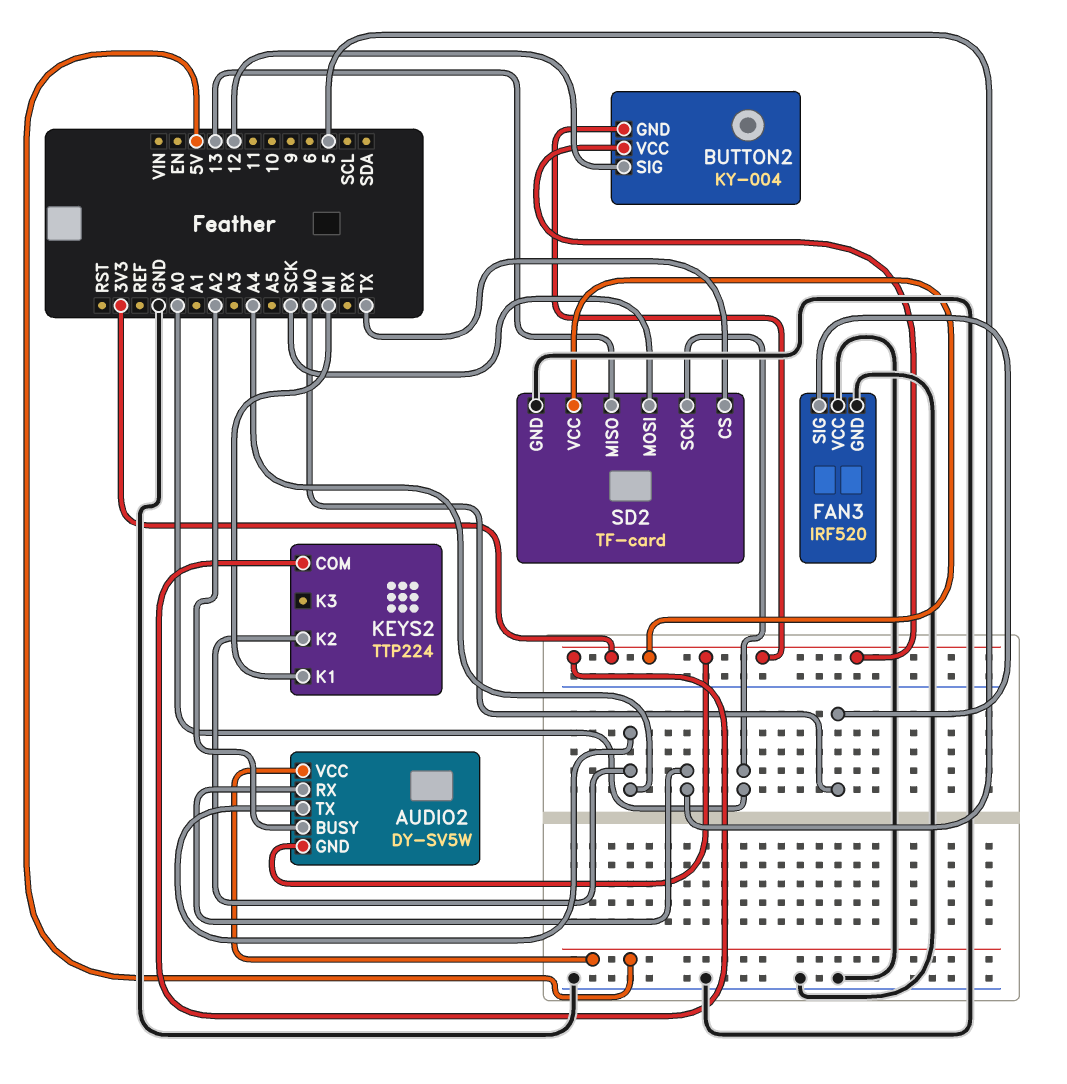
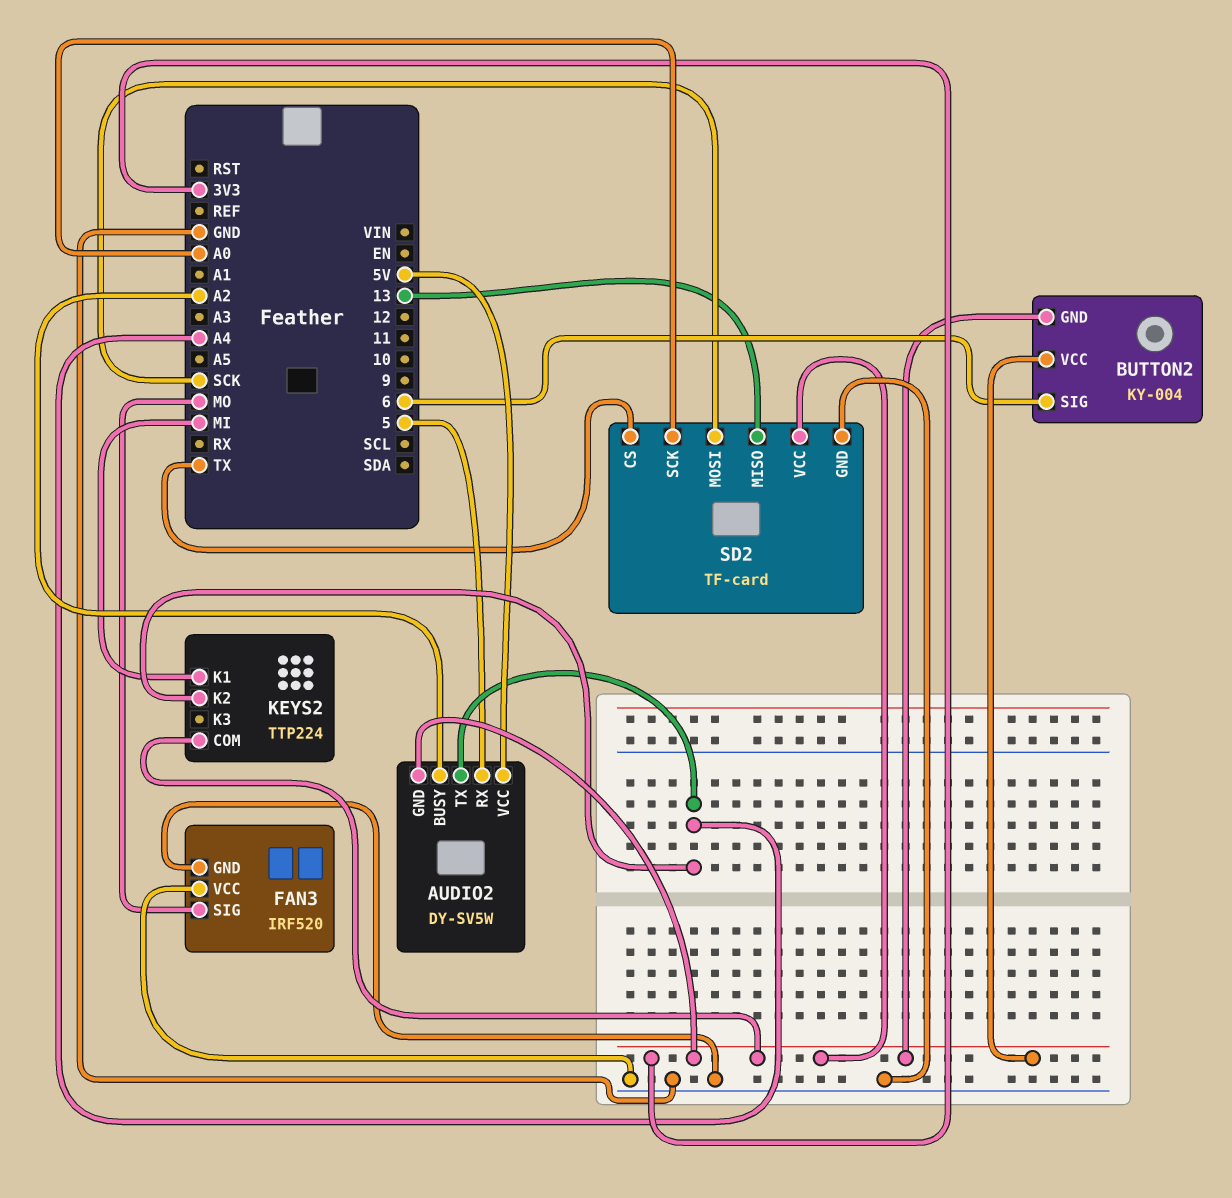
BUTTON2 pin SIG: 12 -> 6

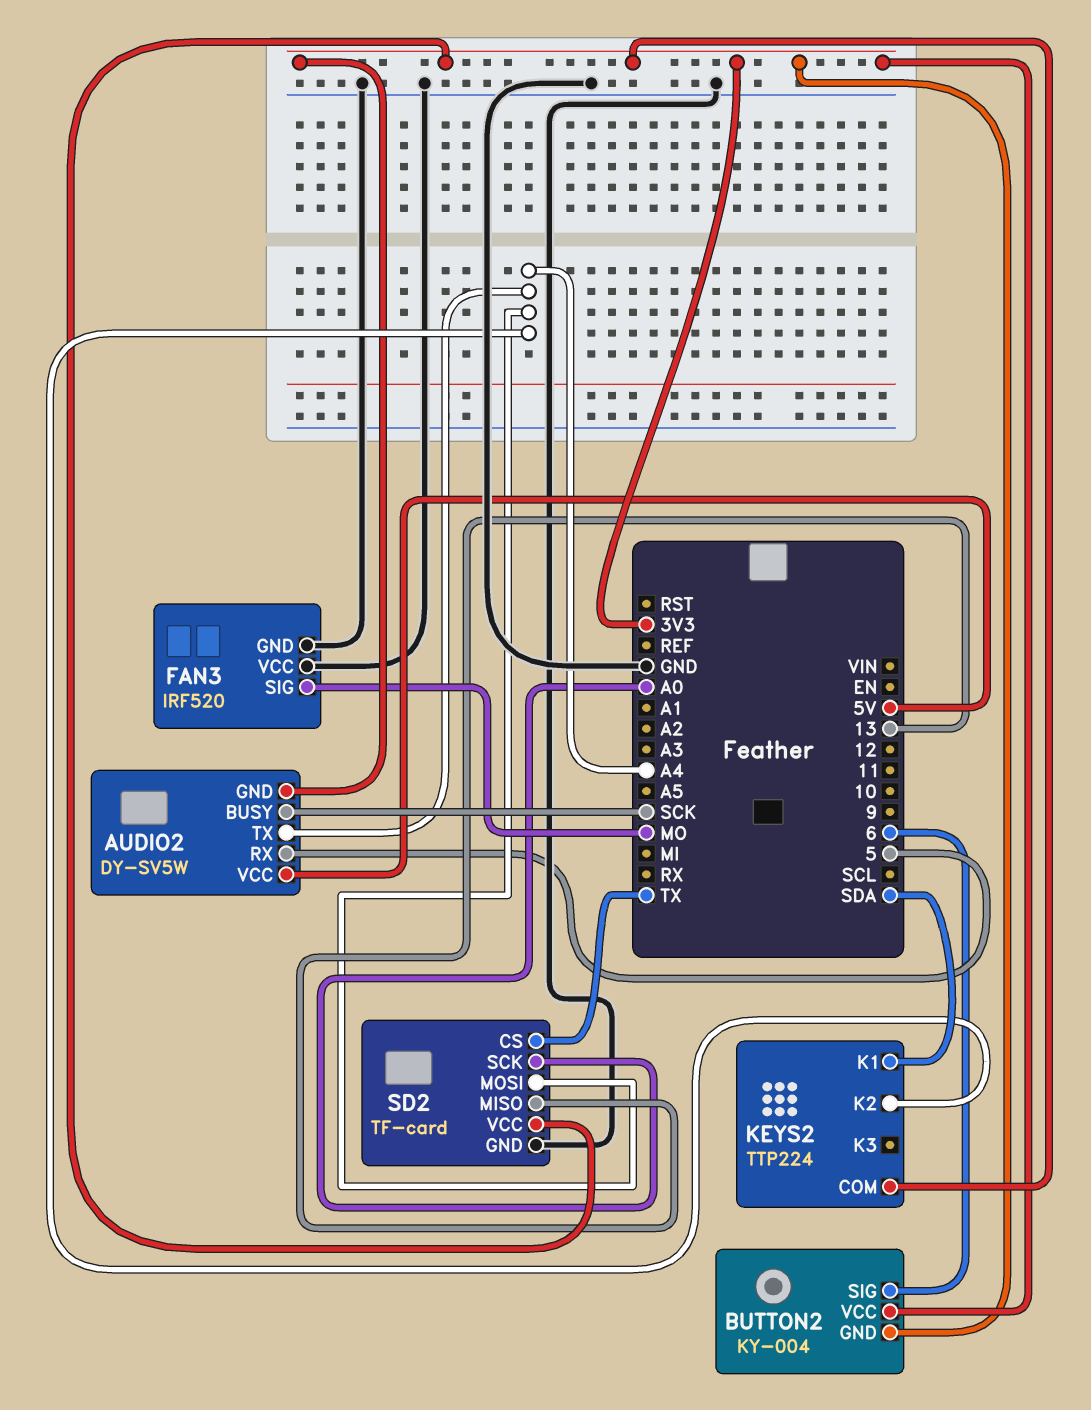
AUDIO2 pin BUSY: A2 -> SCK
KEYS2 pin K1: MI -> SDA
SD2 pin MOSI: SCK -> A4

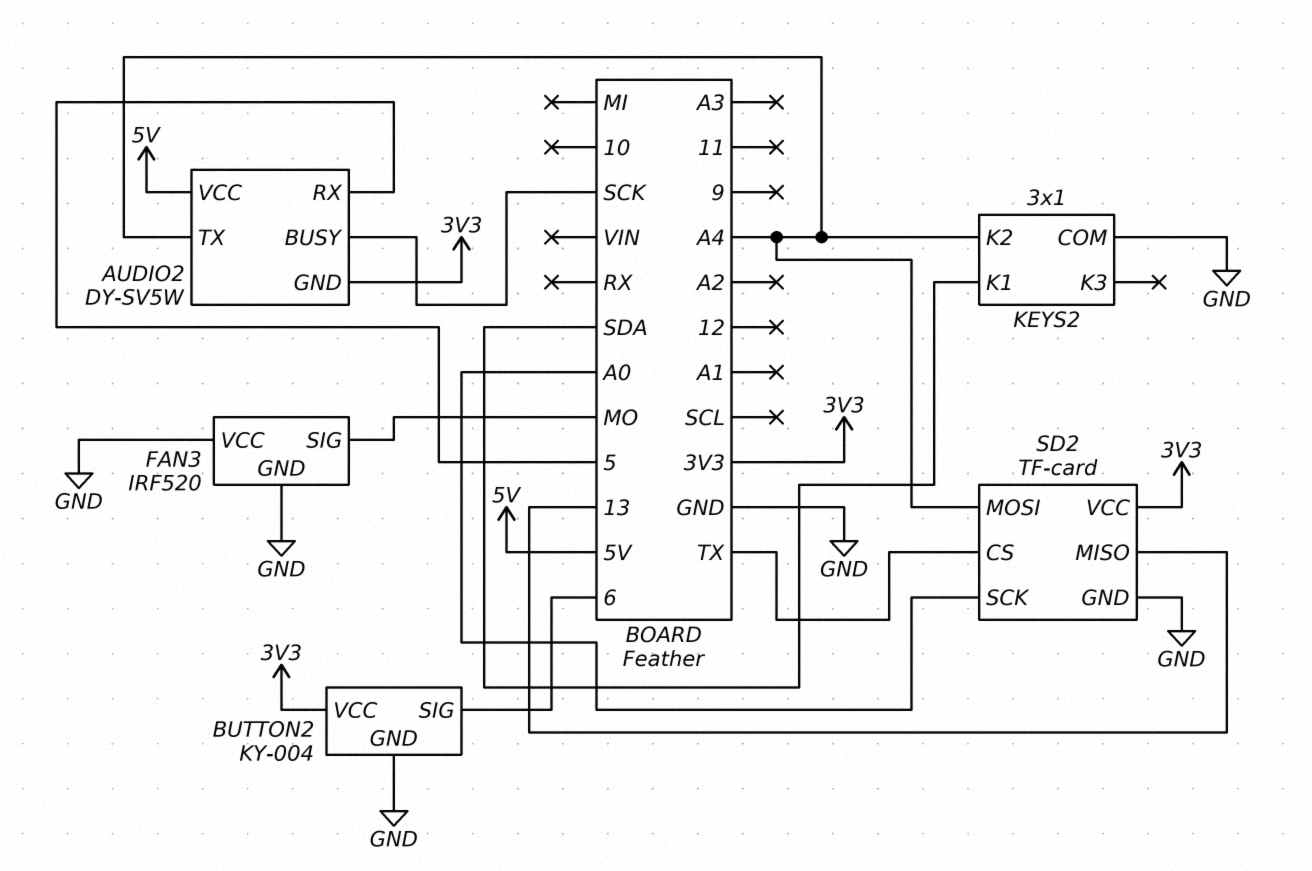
BUTTON2 pin GND: 3V3 -> GND
KEYS2: TTP224 -> 3x1
KEYS2 pin COM: 3V3 -> GND

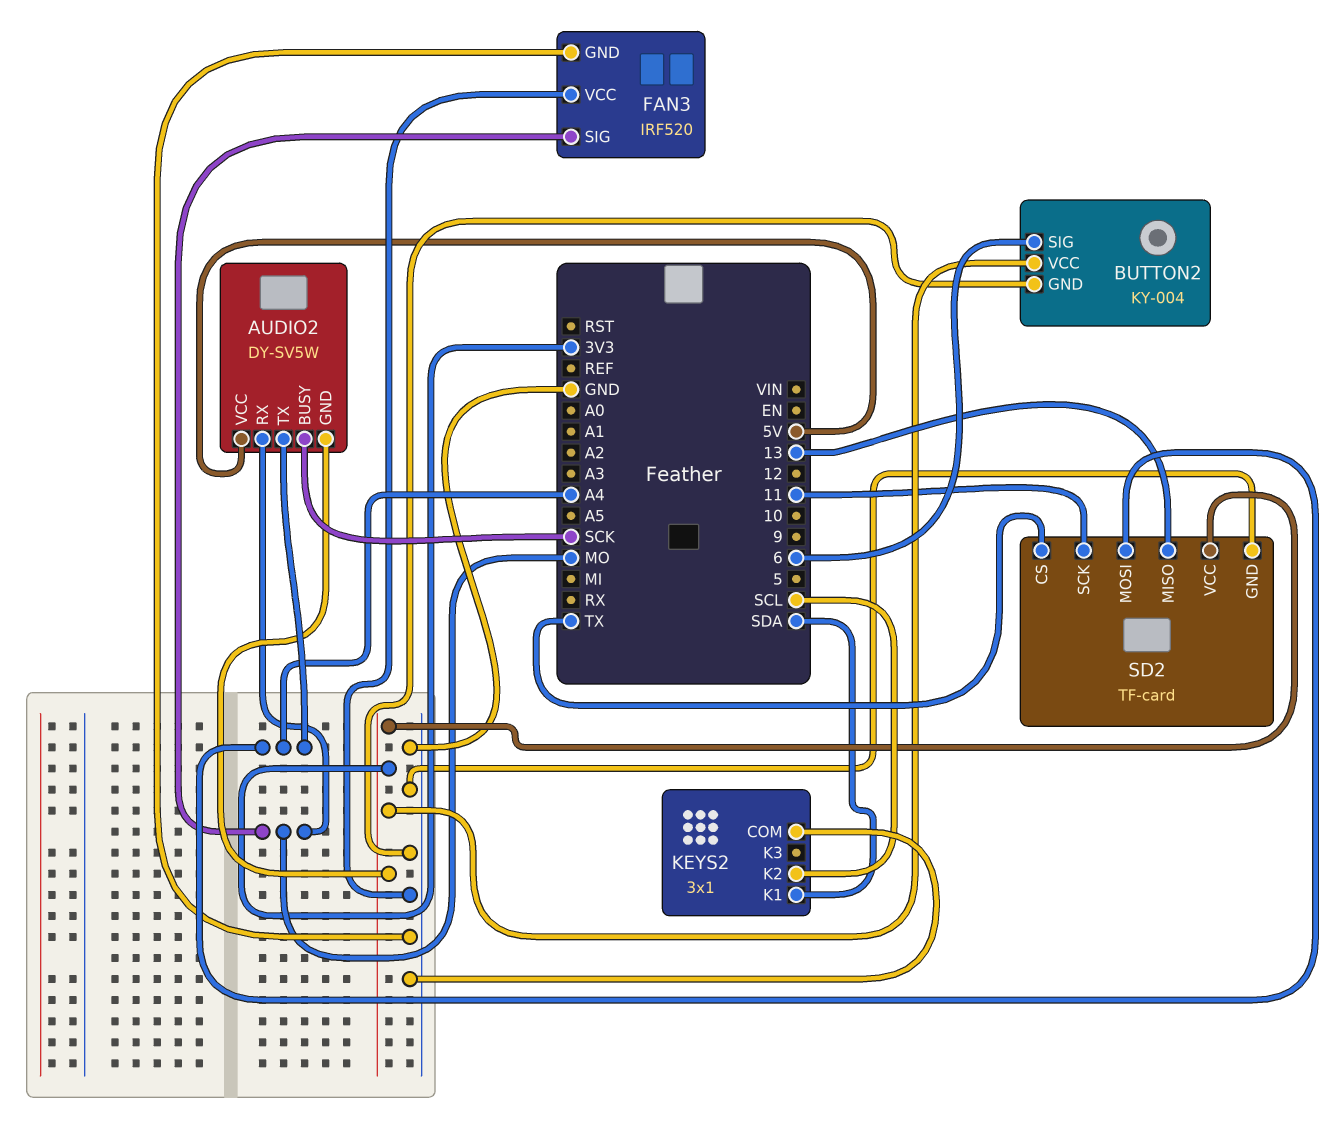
AUDIO2 pin RX: 5 -> MO
KEYS2 pin K2: A4 -> SCL
SD2 pin SCK: A0 -> 11

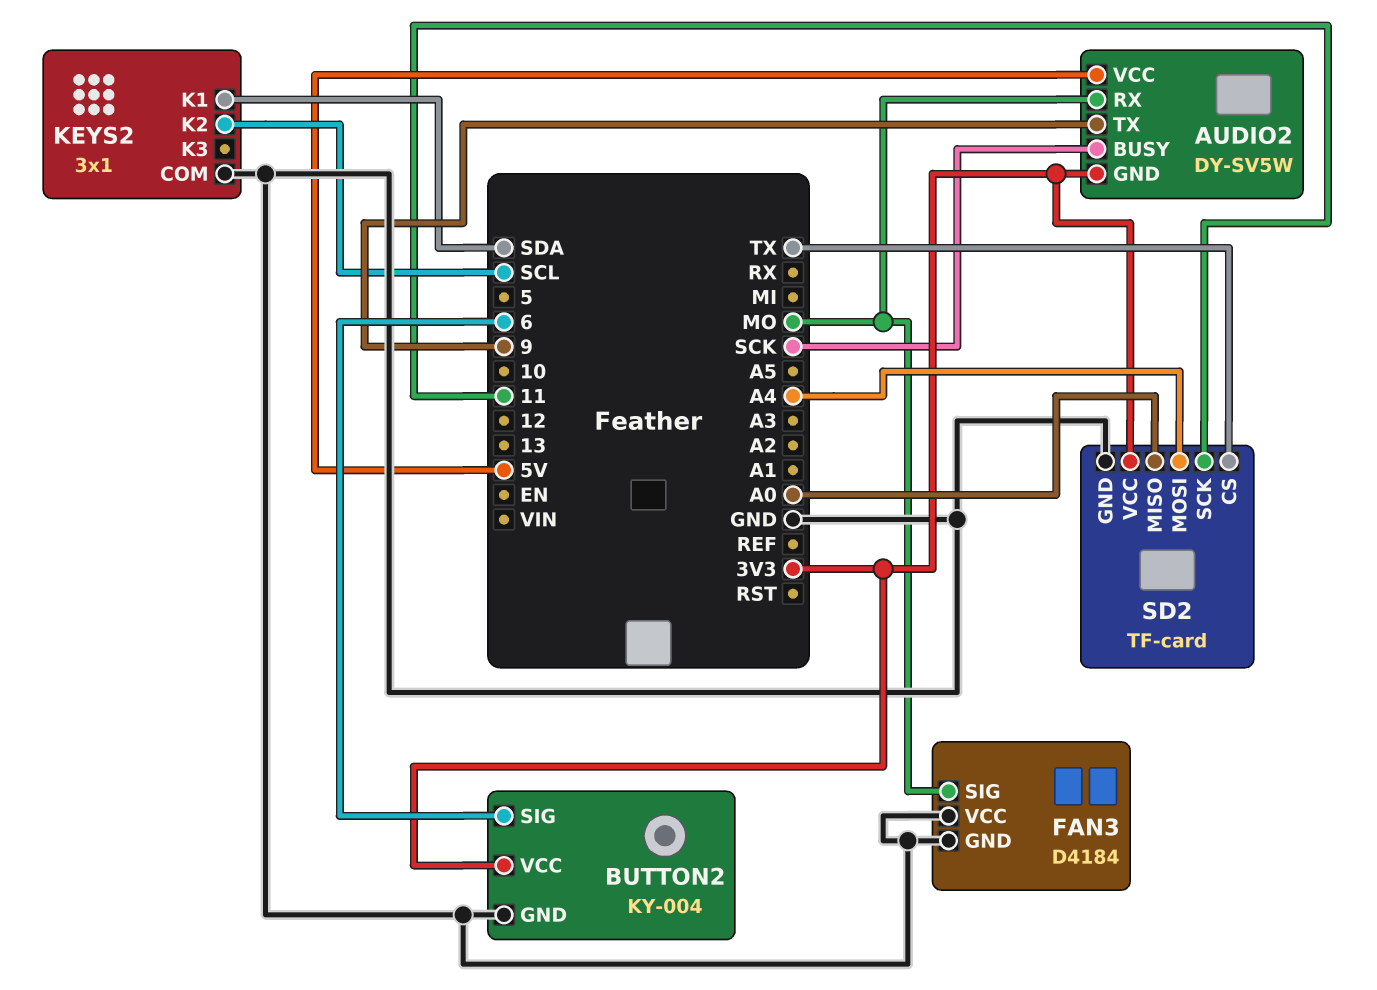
AUDIO2 pin TX: A4 -> 9
FAN3: IRF520 -> D4184
SD2 pin MISO: 13 -> A0

